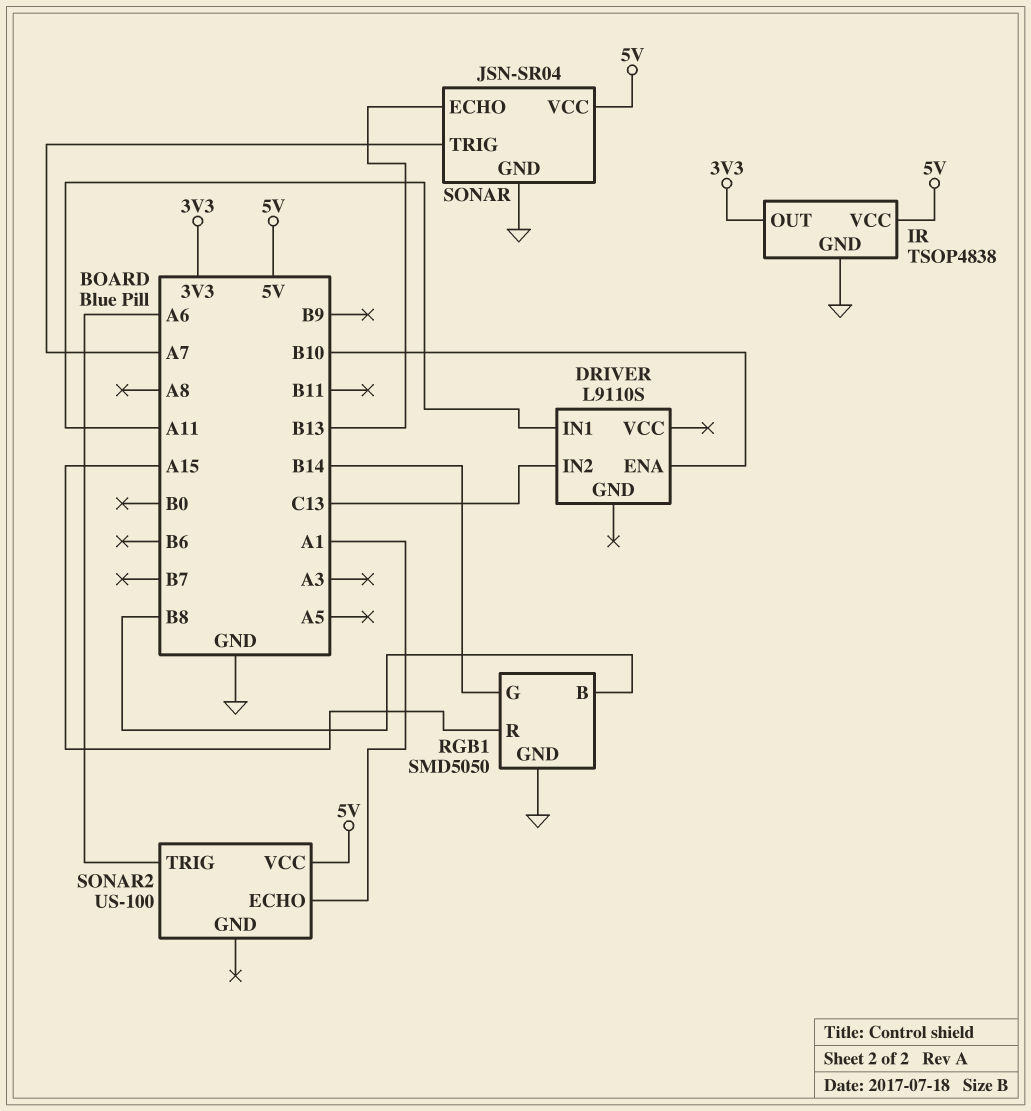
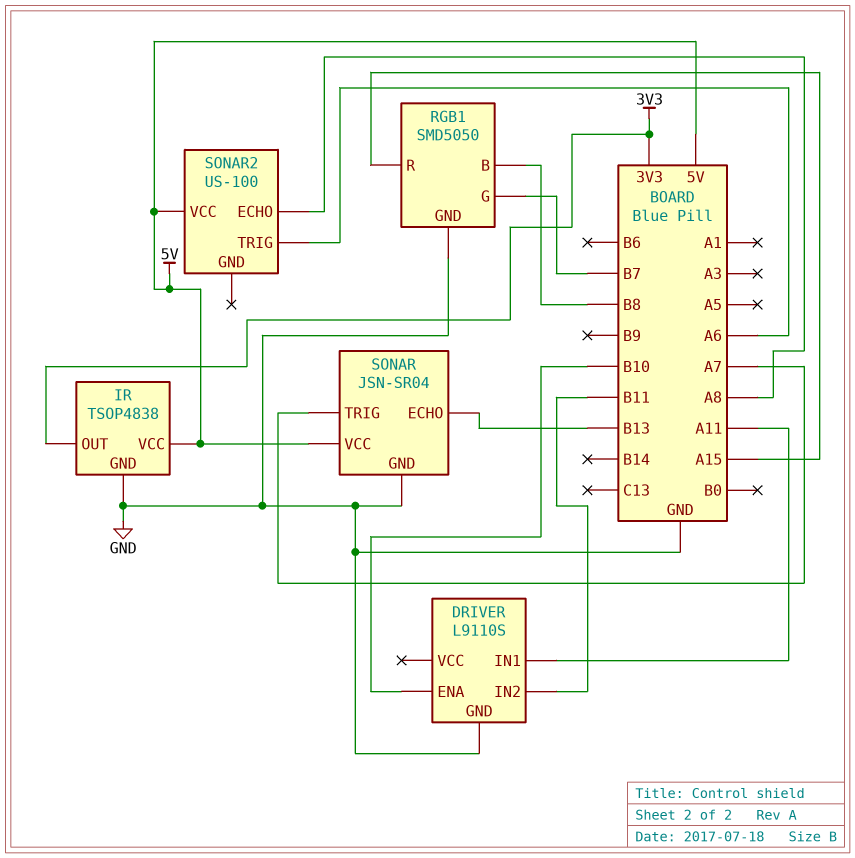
DRIVER pin GND: none -> GND
DRIVER pin IN2: C13 -> B11
RGB1 pin G: B14 -> B7
SONAR2 pin ECHO: A1 -> A8

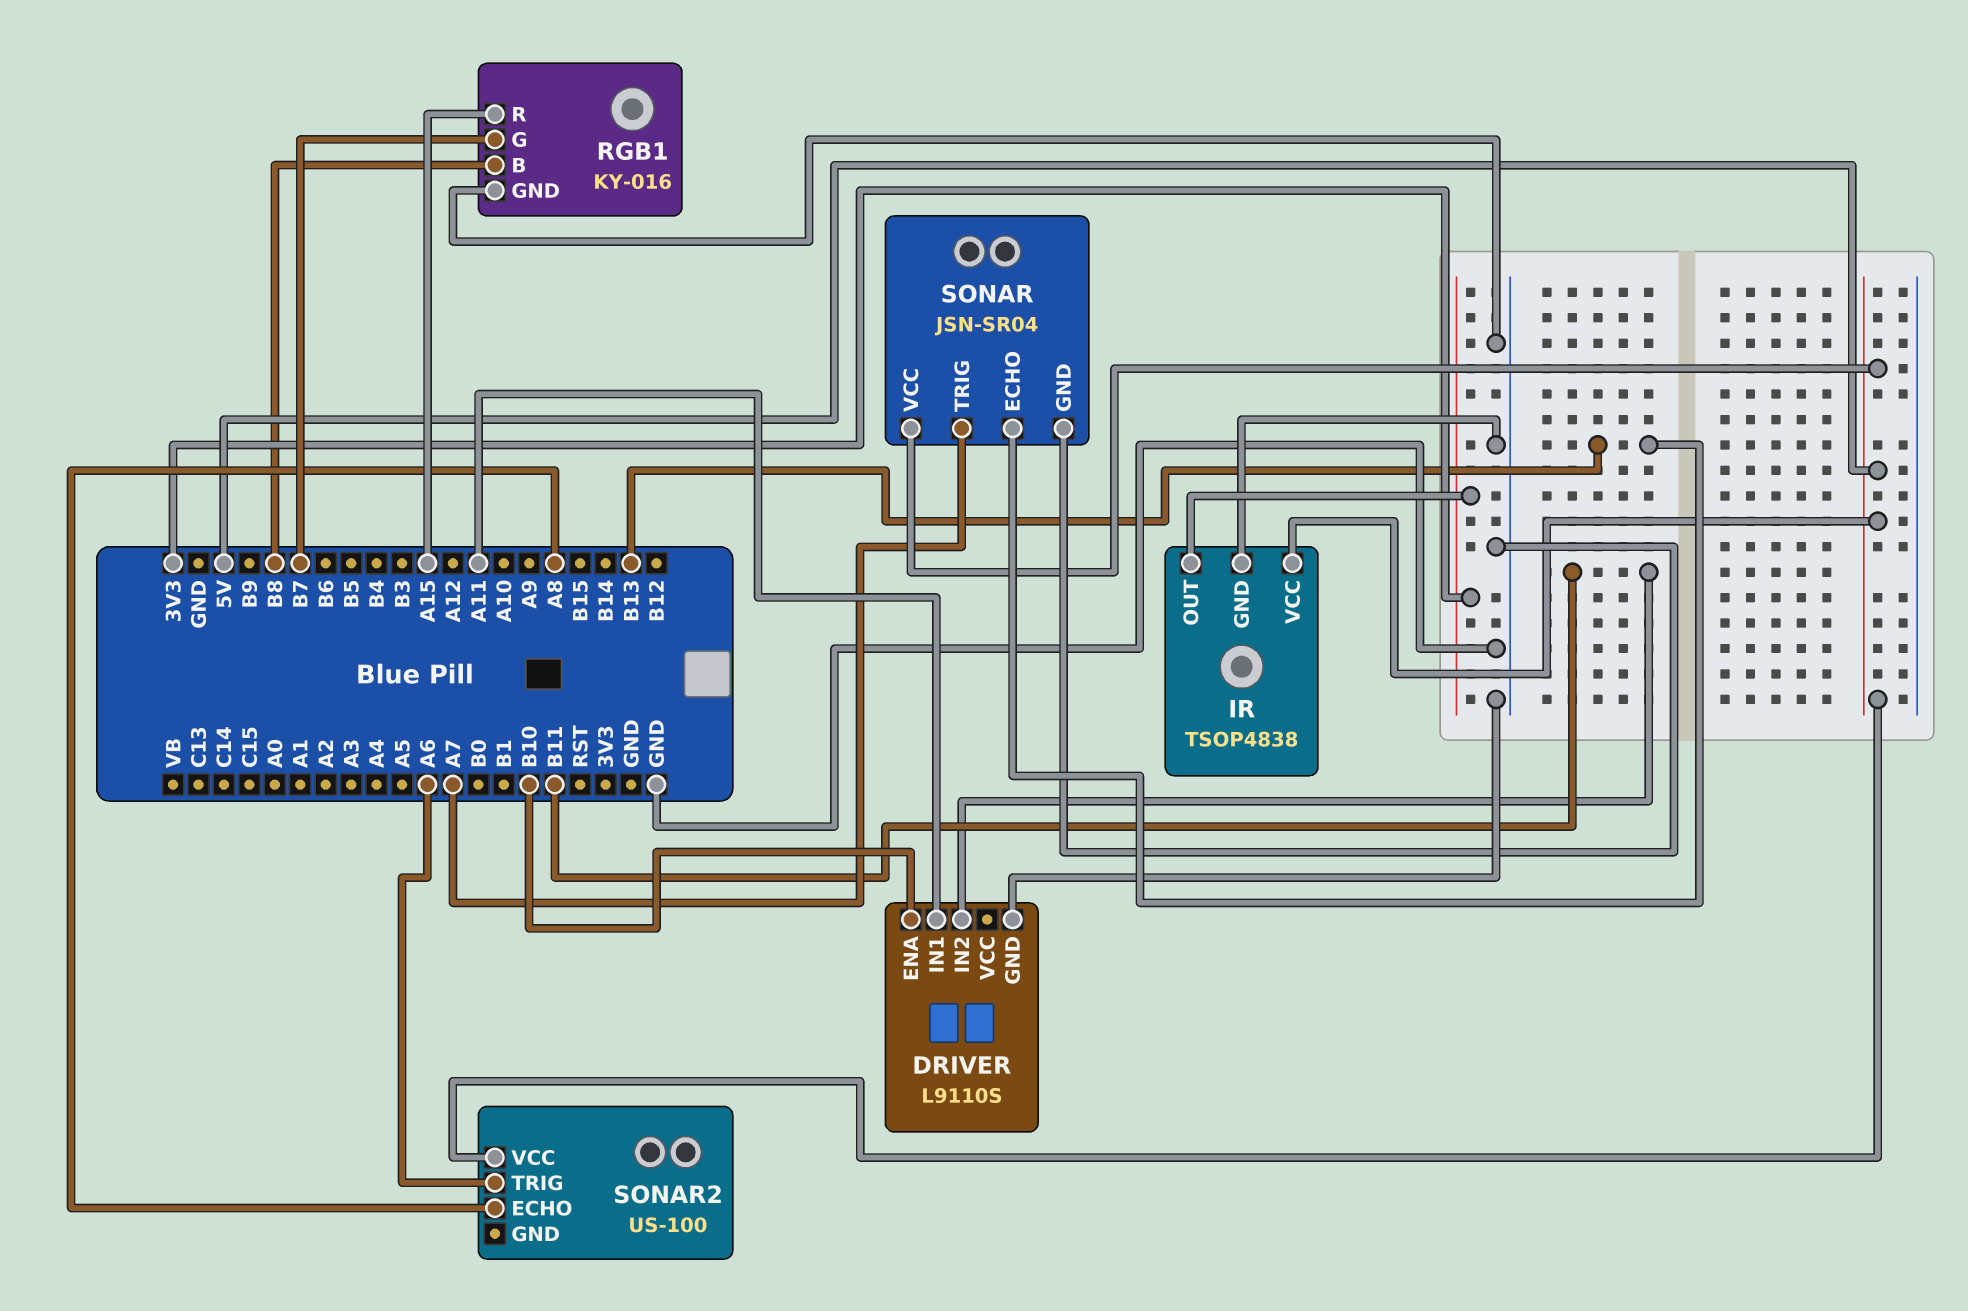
RGB1: SMD5050 -> KY-016

